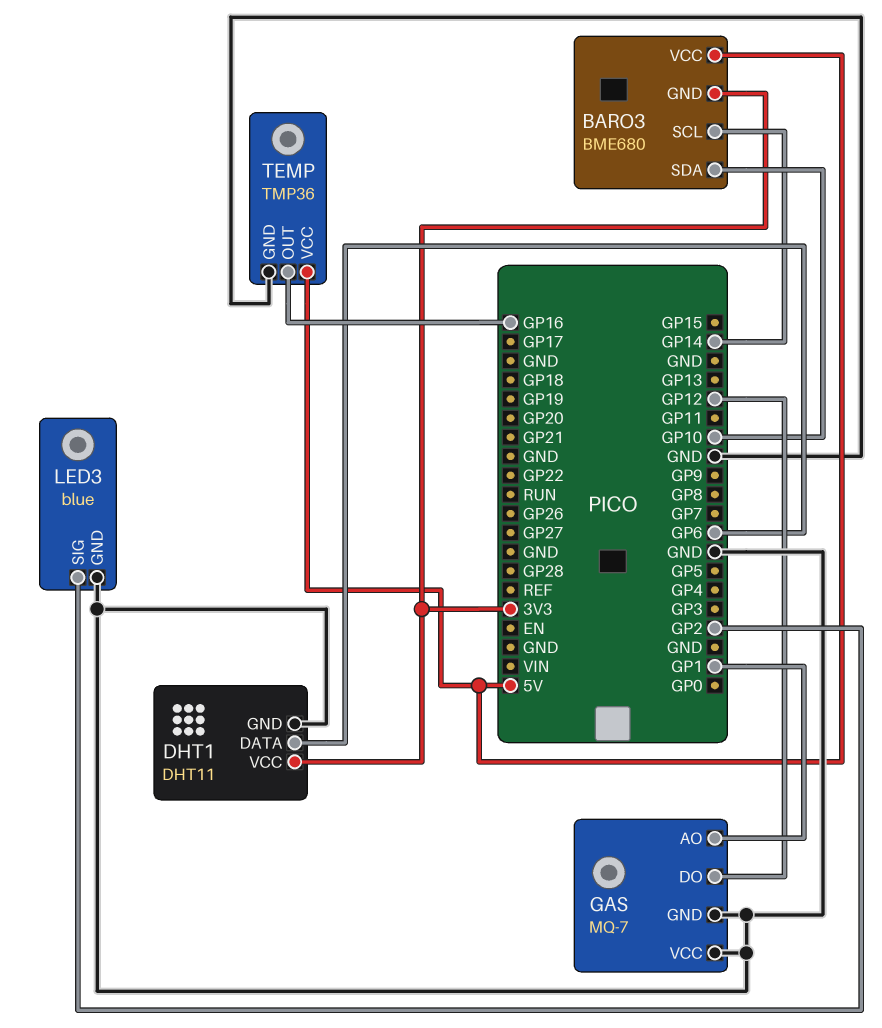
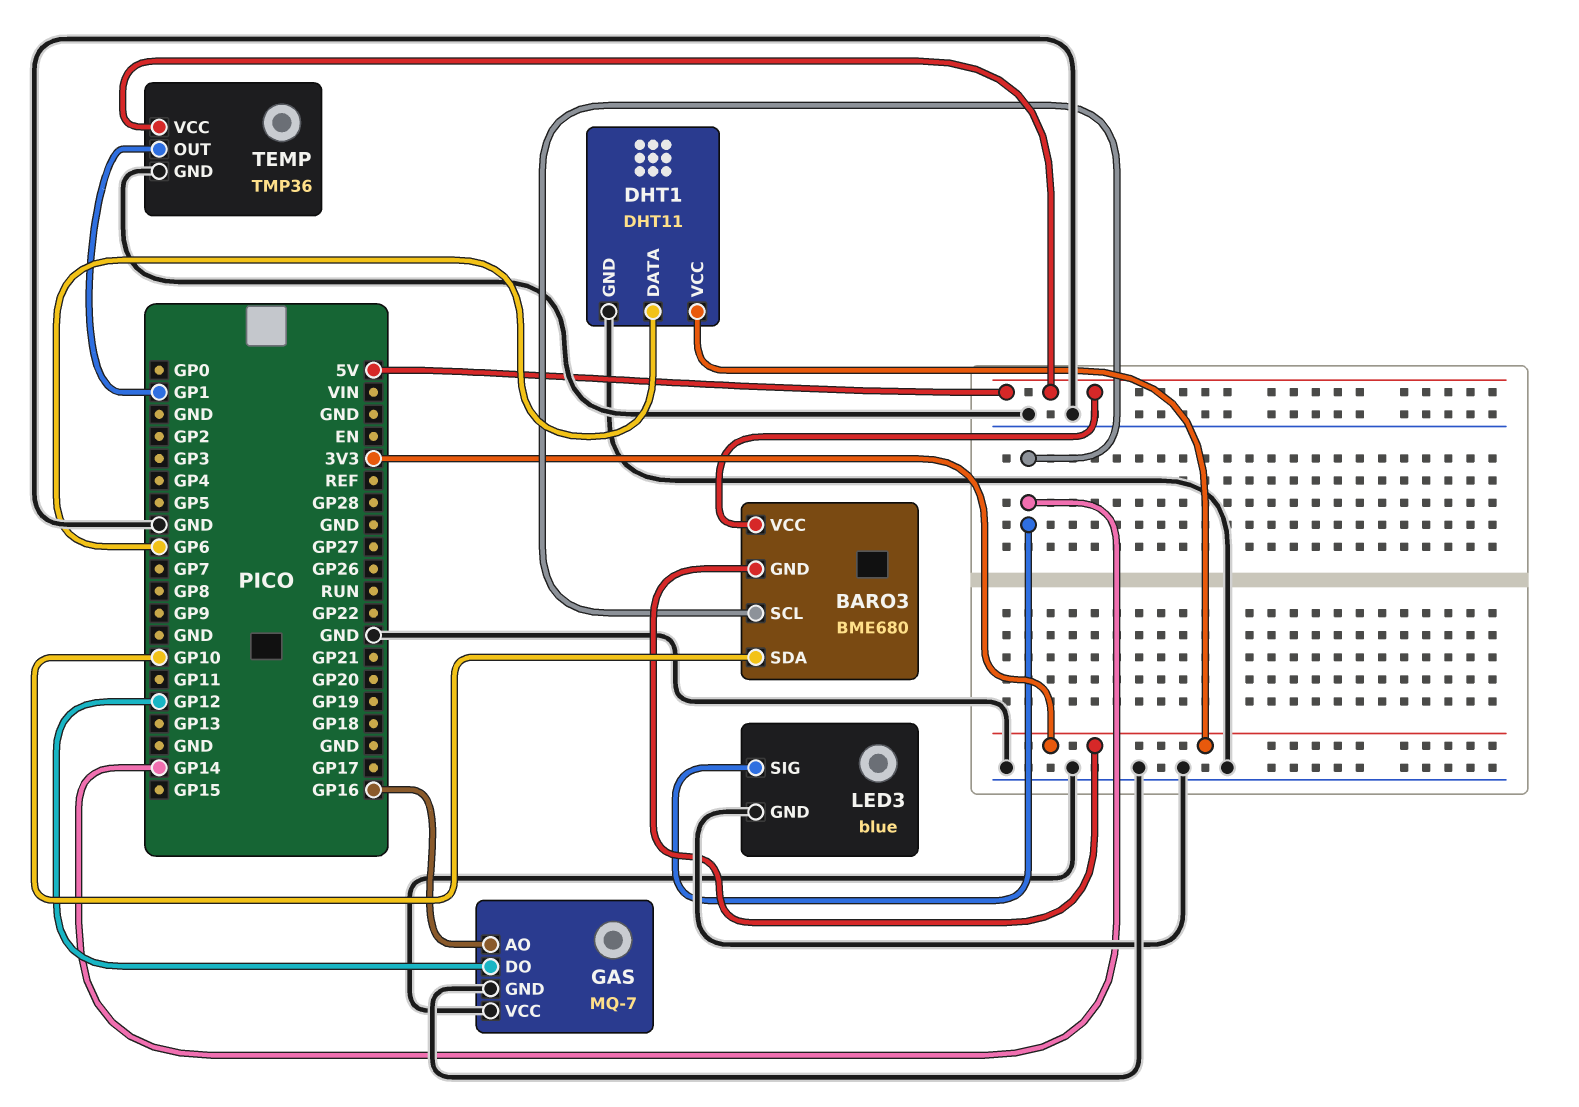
GAS pin AO: GP1 -> GP16
LED3 pin SIG: GP2 -> GP14
TEMP pin OUT: GP16 -> GP1

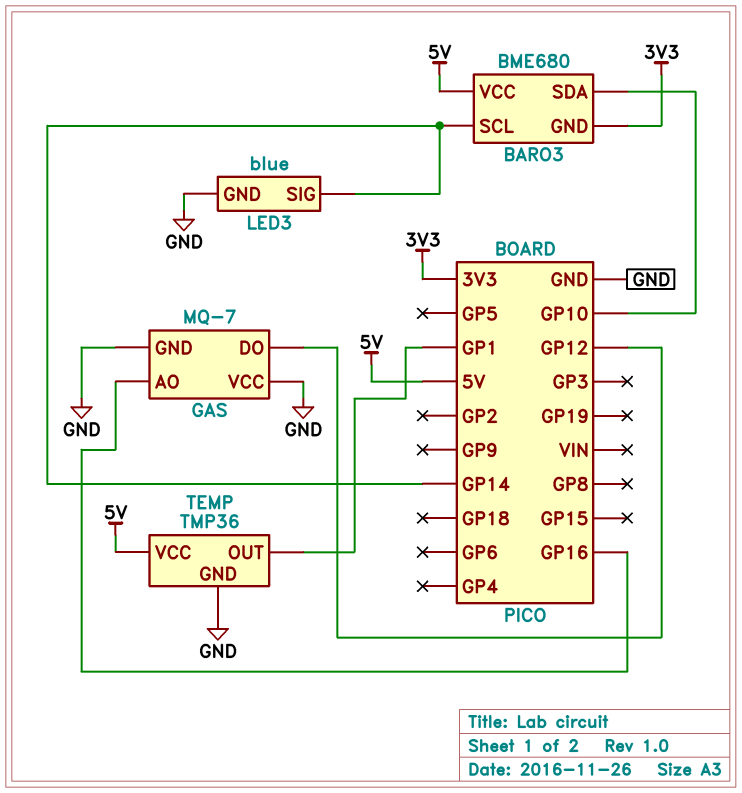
DHT1: DHT11 -> none
DHT1 pin DATA: GP6 -> none
DHT1 pin GND: GND -> none
DHT1 pin VCC: 3V3 -> none

